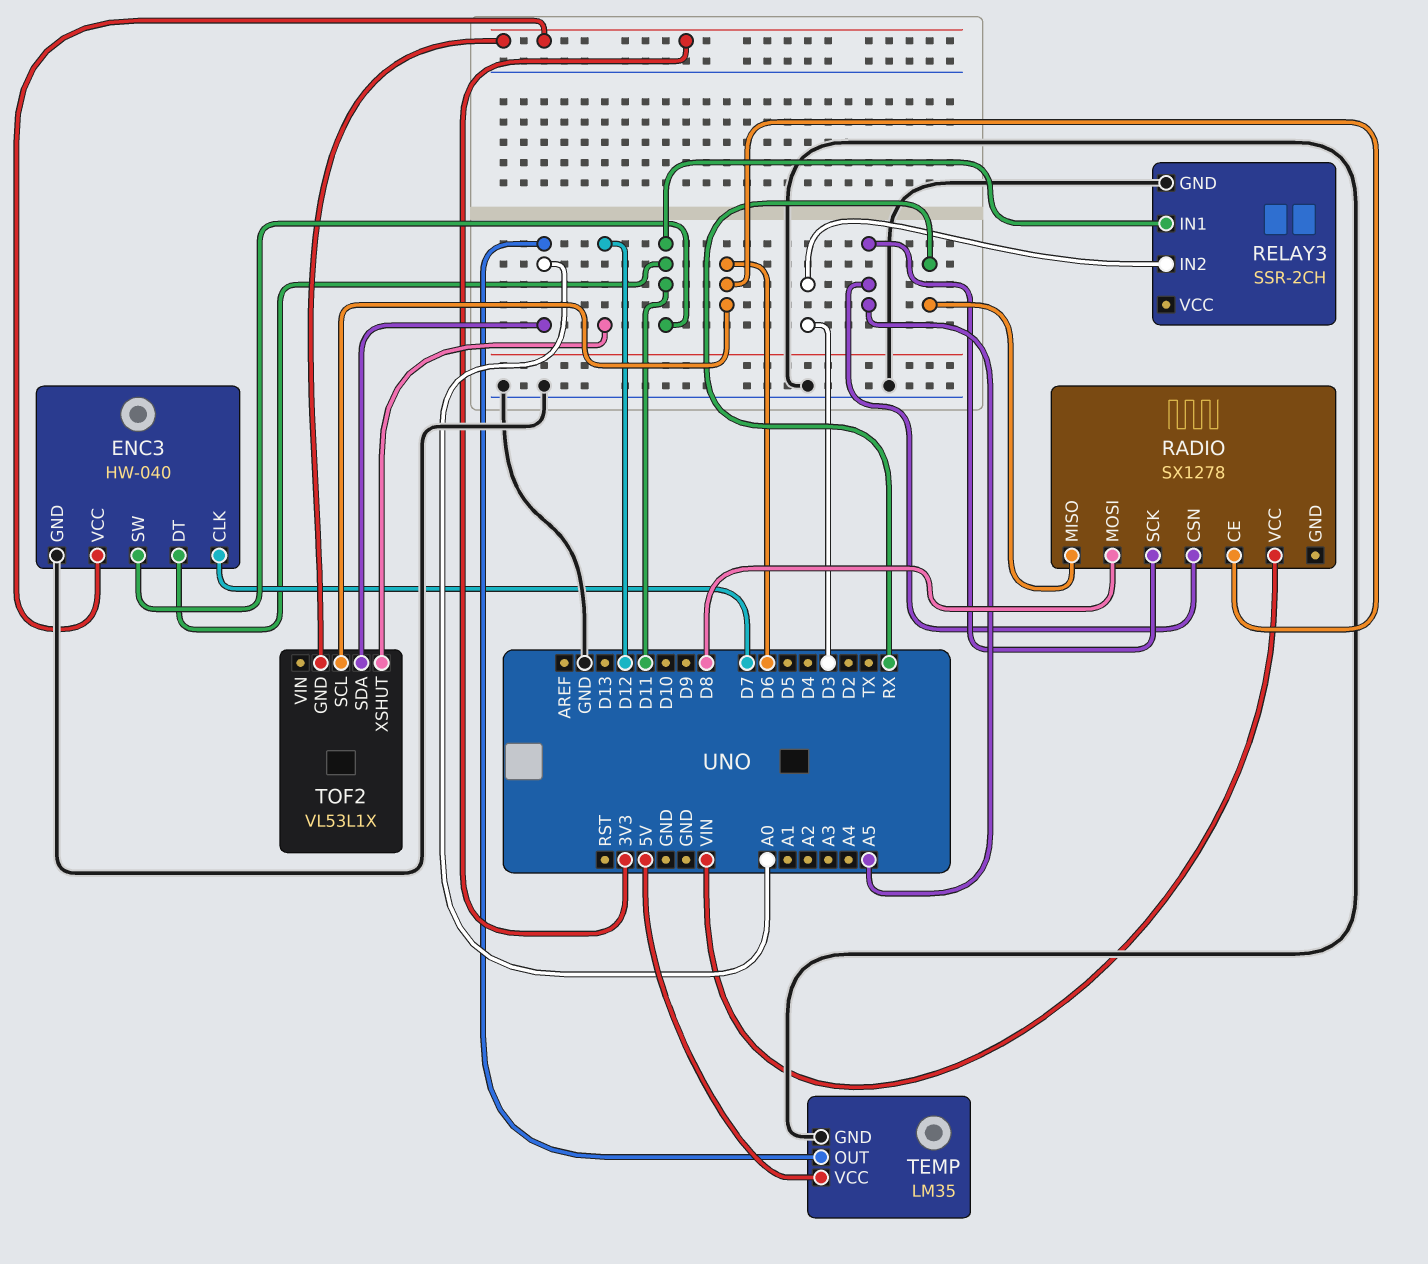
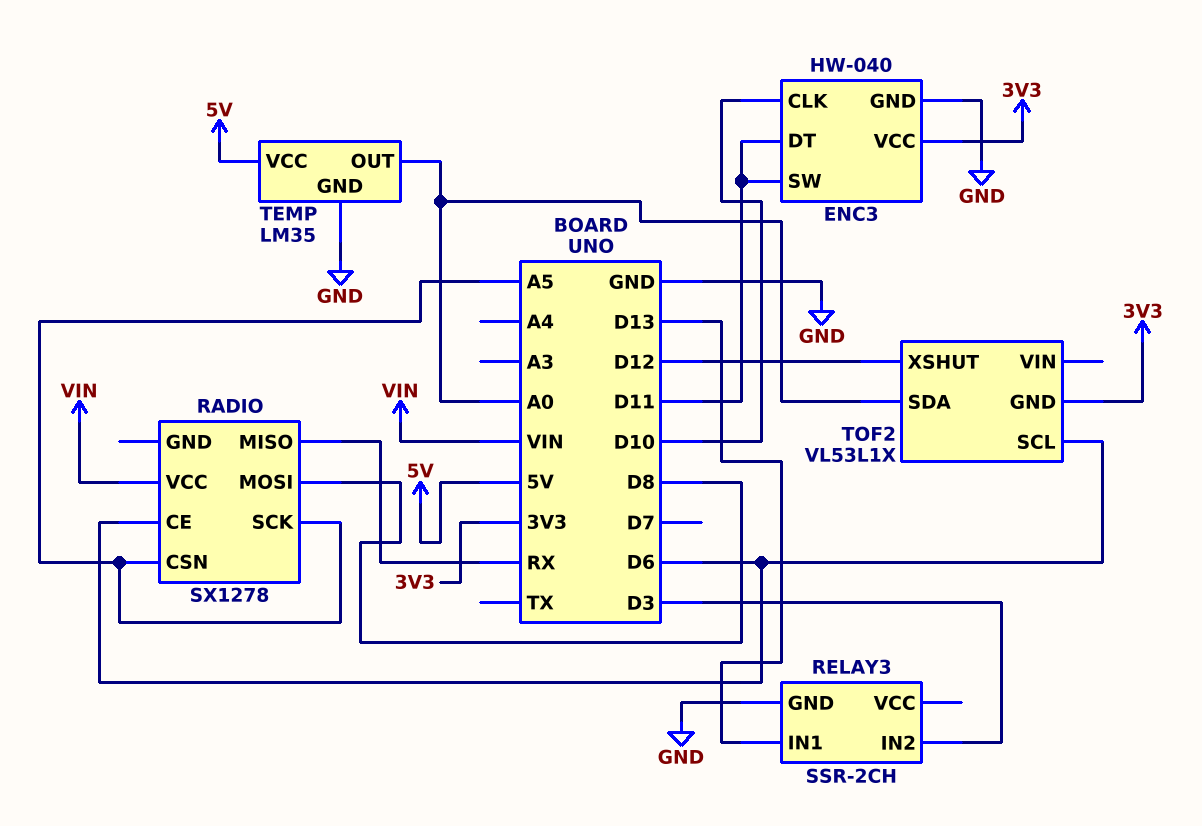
ENC3 pin CLK: D7 -> D10
RELAY3 pin IN1: D11 -> D13

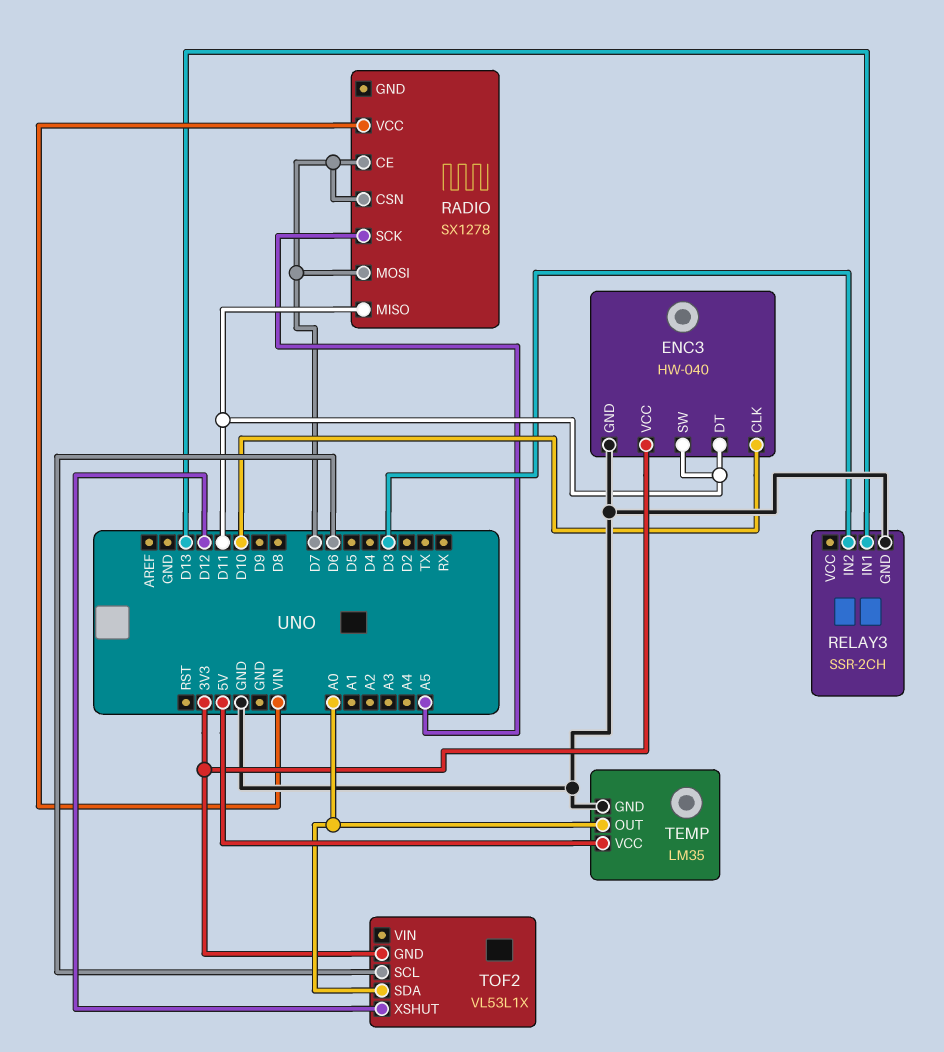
RADIO pin CE: D6 -> D7
RADIO pin CSN: A5 -> D7
RADIO pin MISO: RX -> D11
RADIO pin MOSI: D8 -> D7

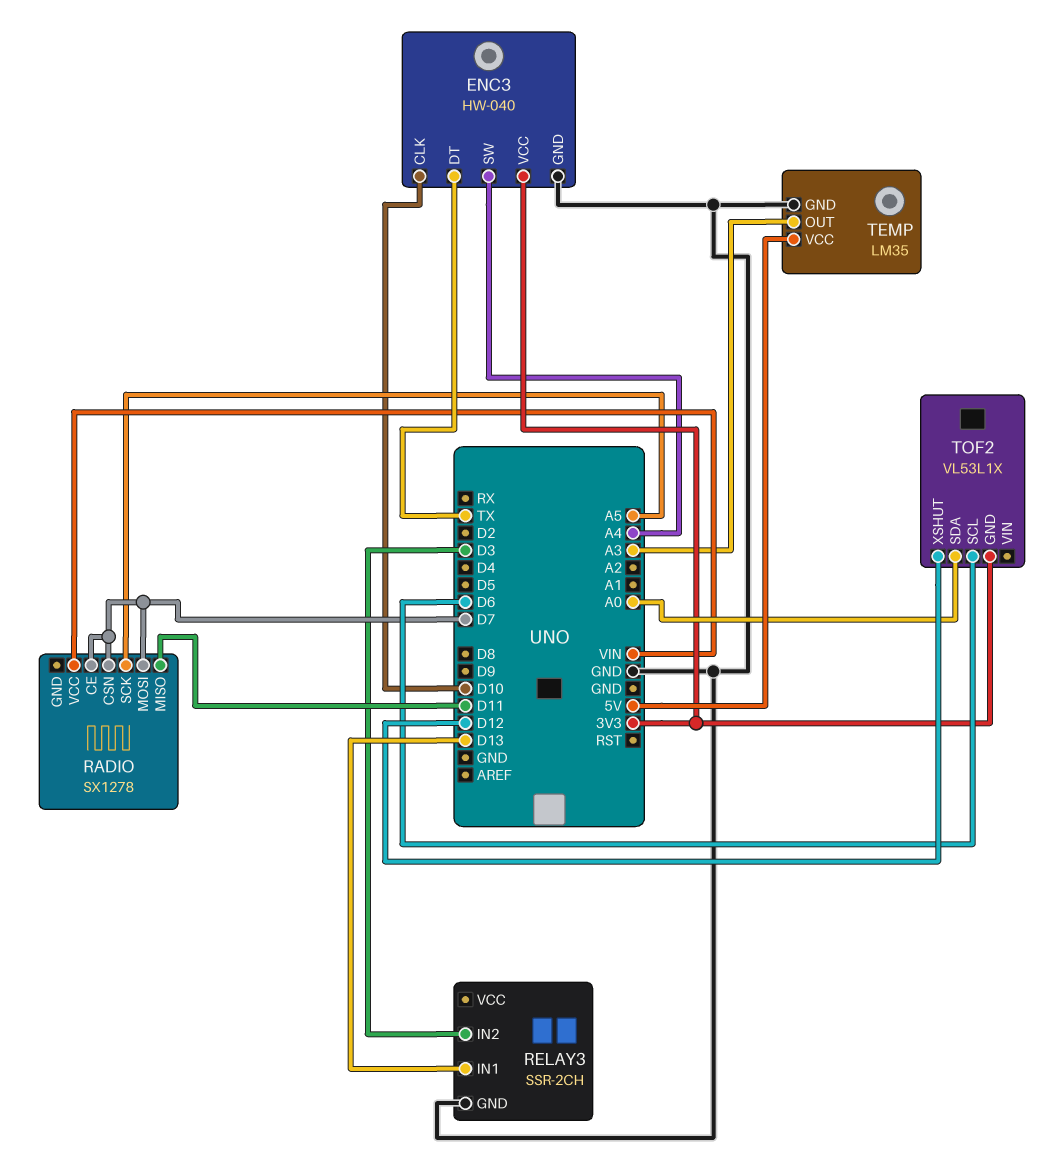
ENC3 pin DT: D11 -> TX
ENC3 pin SW: D11 -> A4
TEMP pin OUT: A0 -> A3

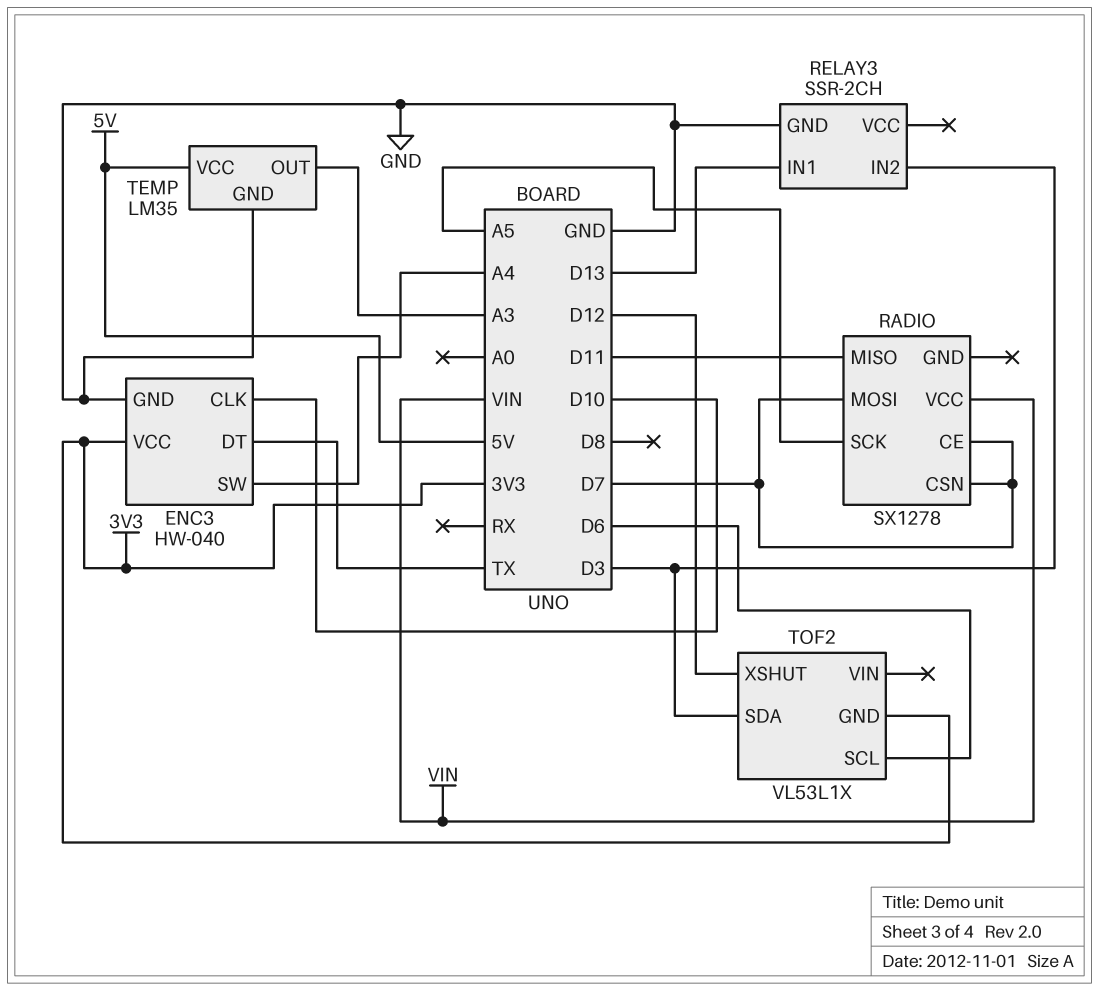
TOF2 pin SDA: A0 -> D3

